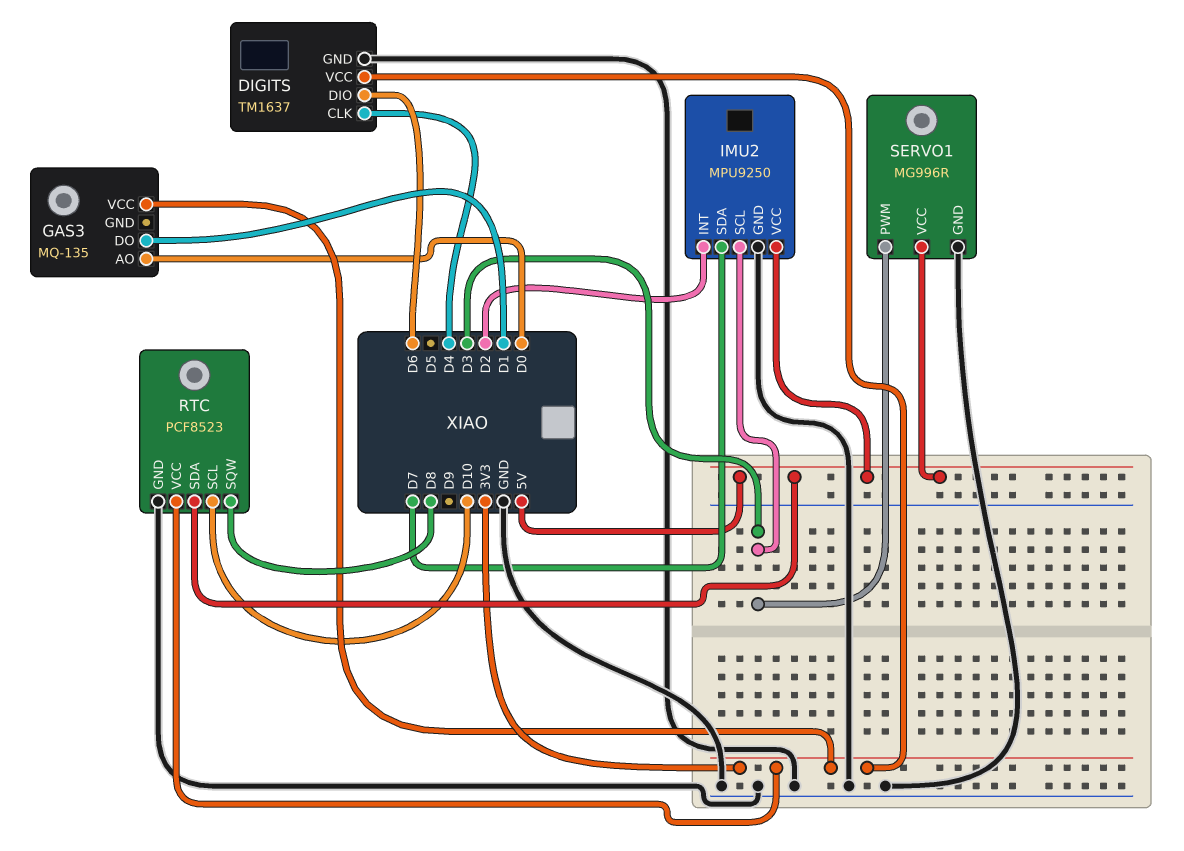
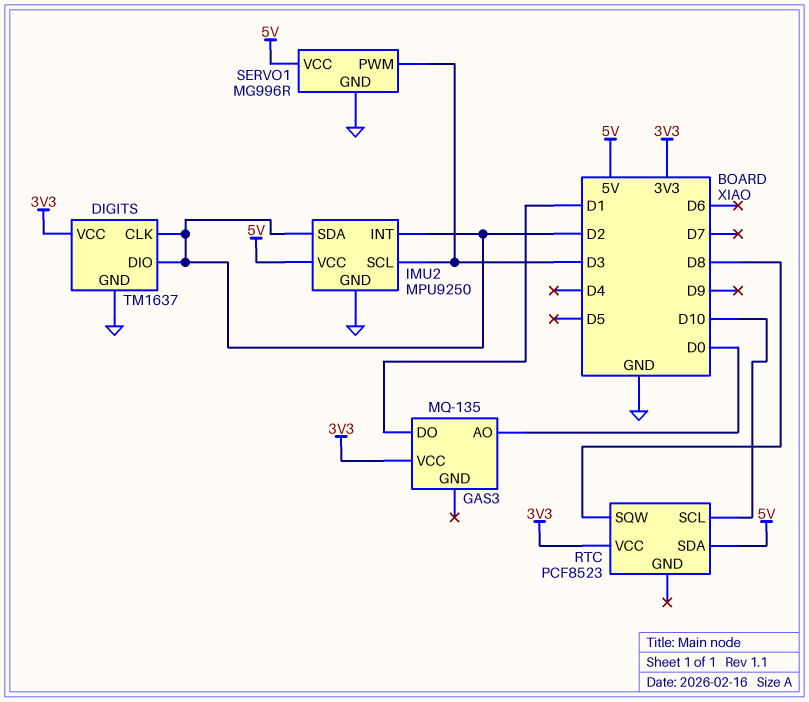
DIGITS pin CLK: D4 -> D2
DIGITS pin DIO: D6 -> D2
IMU2 pin SDA: D7 -> D2
RTC pin GND: GND -> none

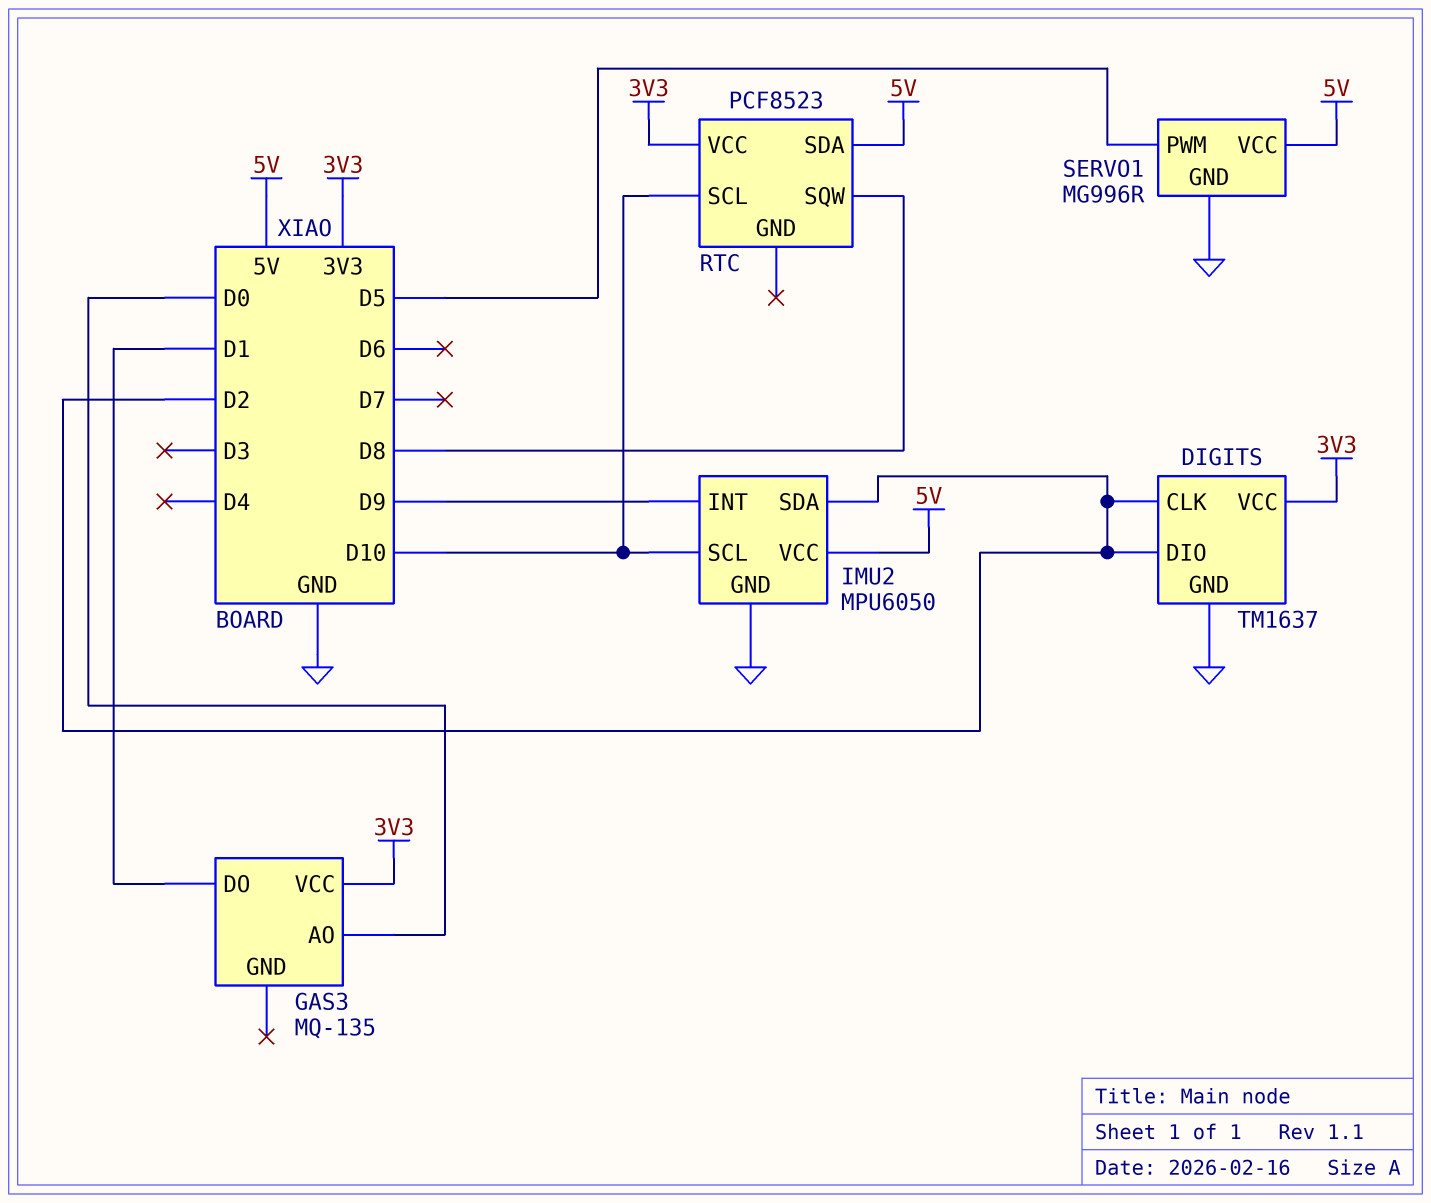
IMU2: MPU9250 -> MPU6050
IMU2 pin INT: D2 -> D9
IMU2 pin SCL: D3 -> D10
SERVO1 pin PWM: D3 -> D5

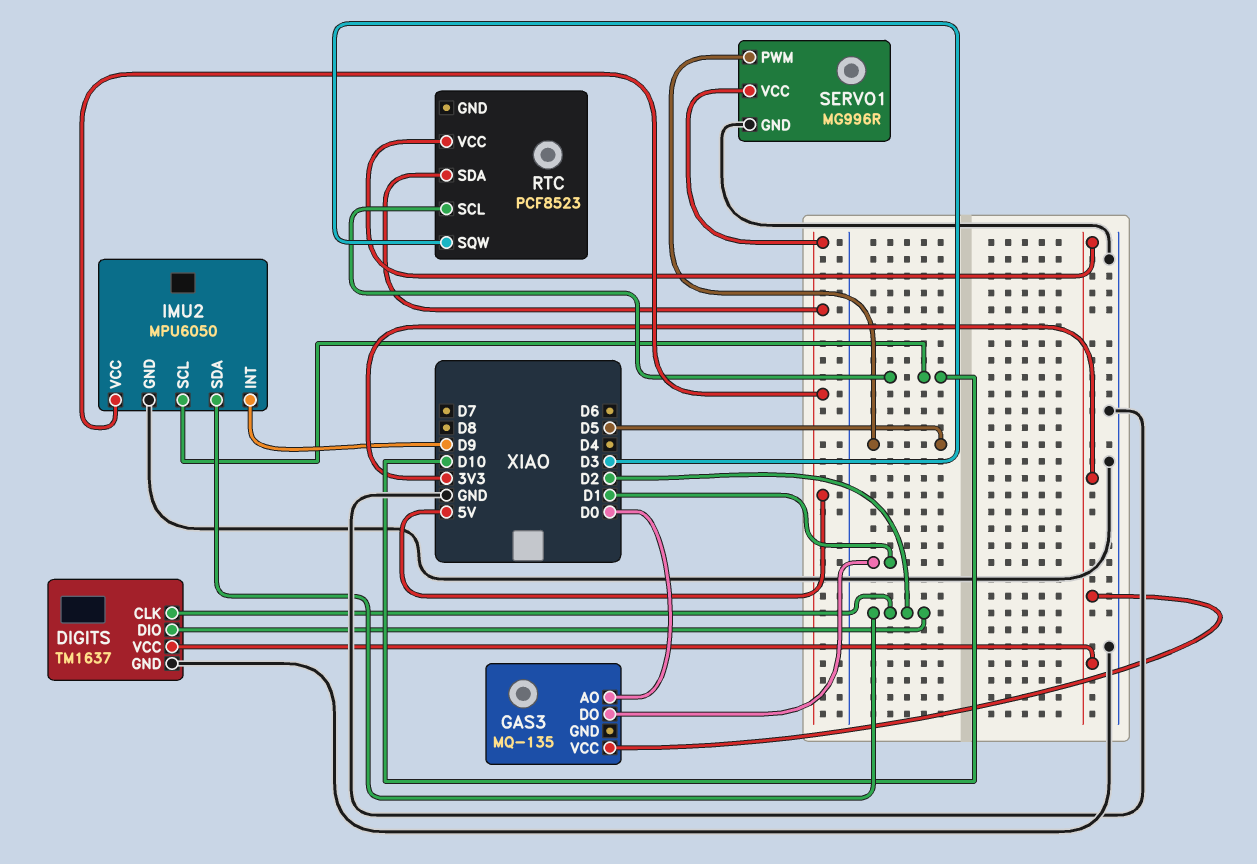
RTC pin SQW: D8 -> D3

